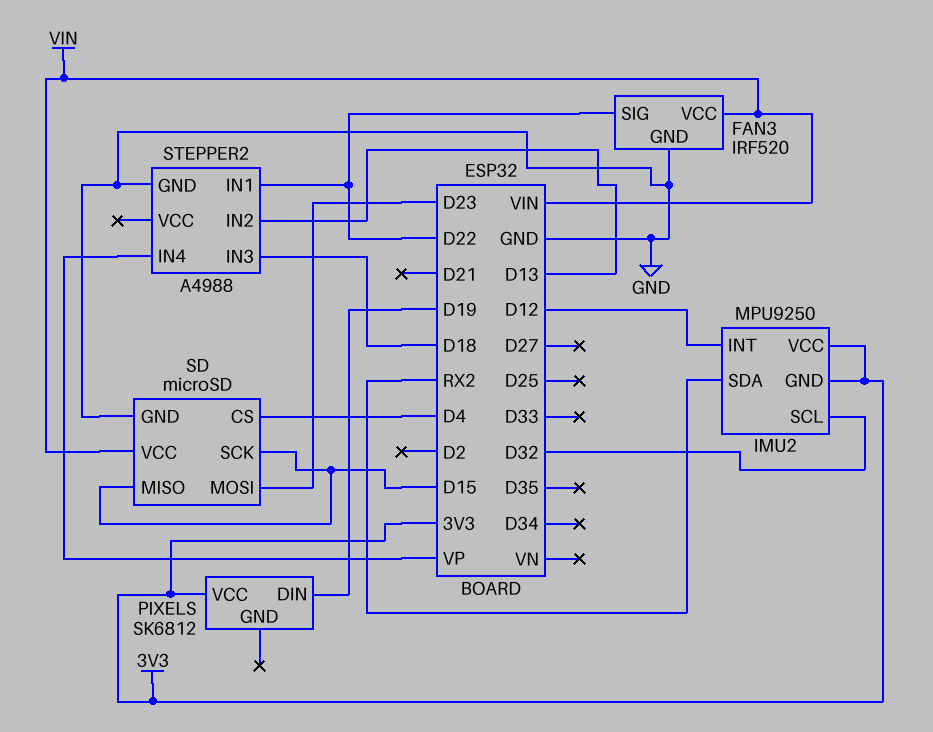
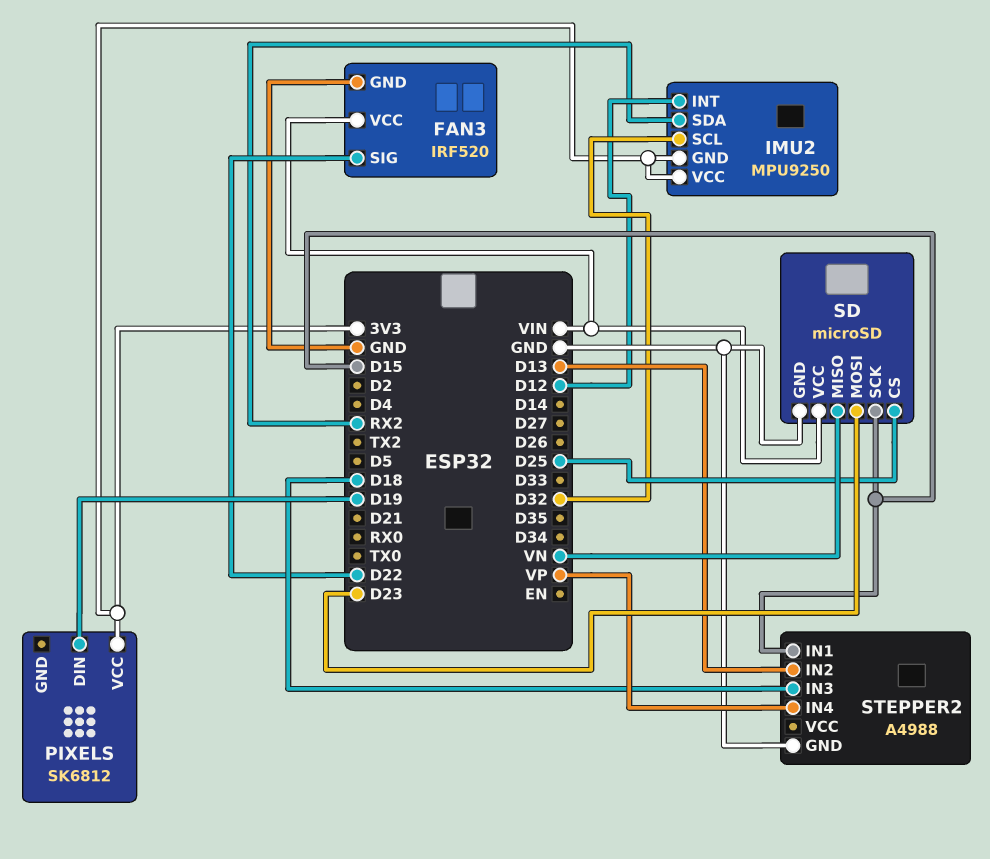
SD pin CS: D4 -> D25
SD pin MISO: D15 -> VN
STEPPER2 pin IN1: D22 -> D15

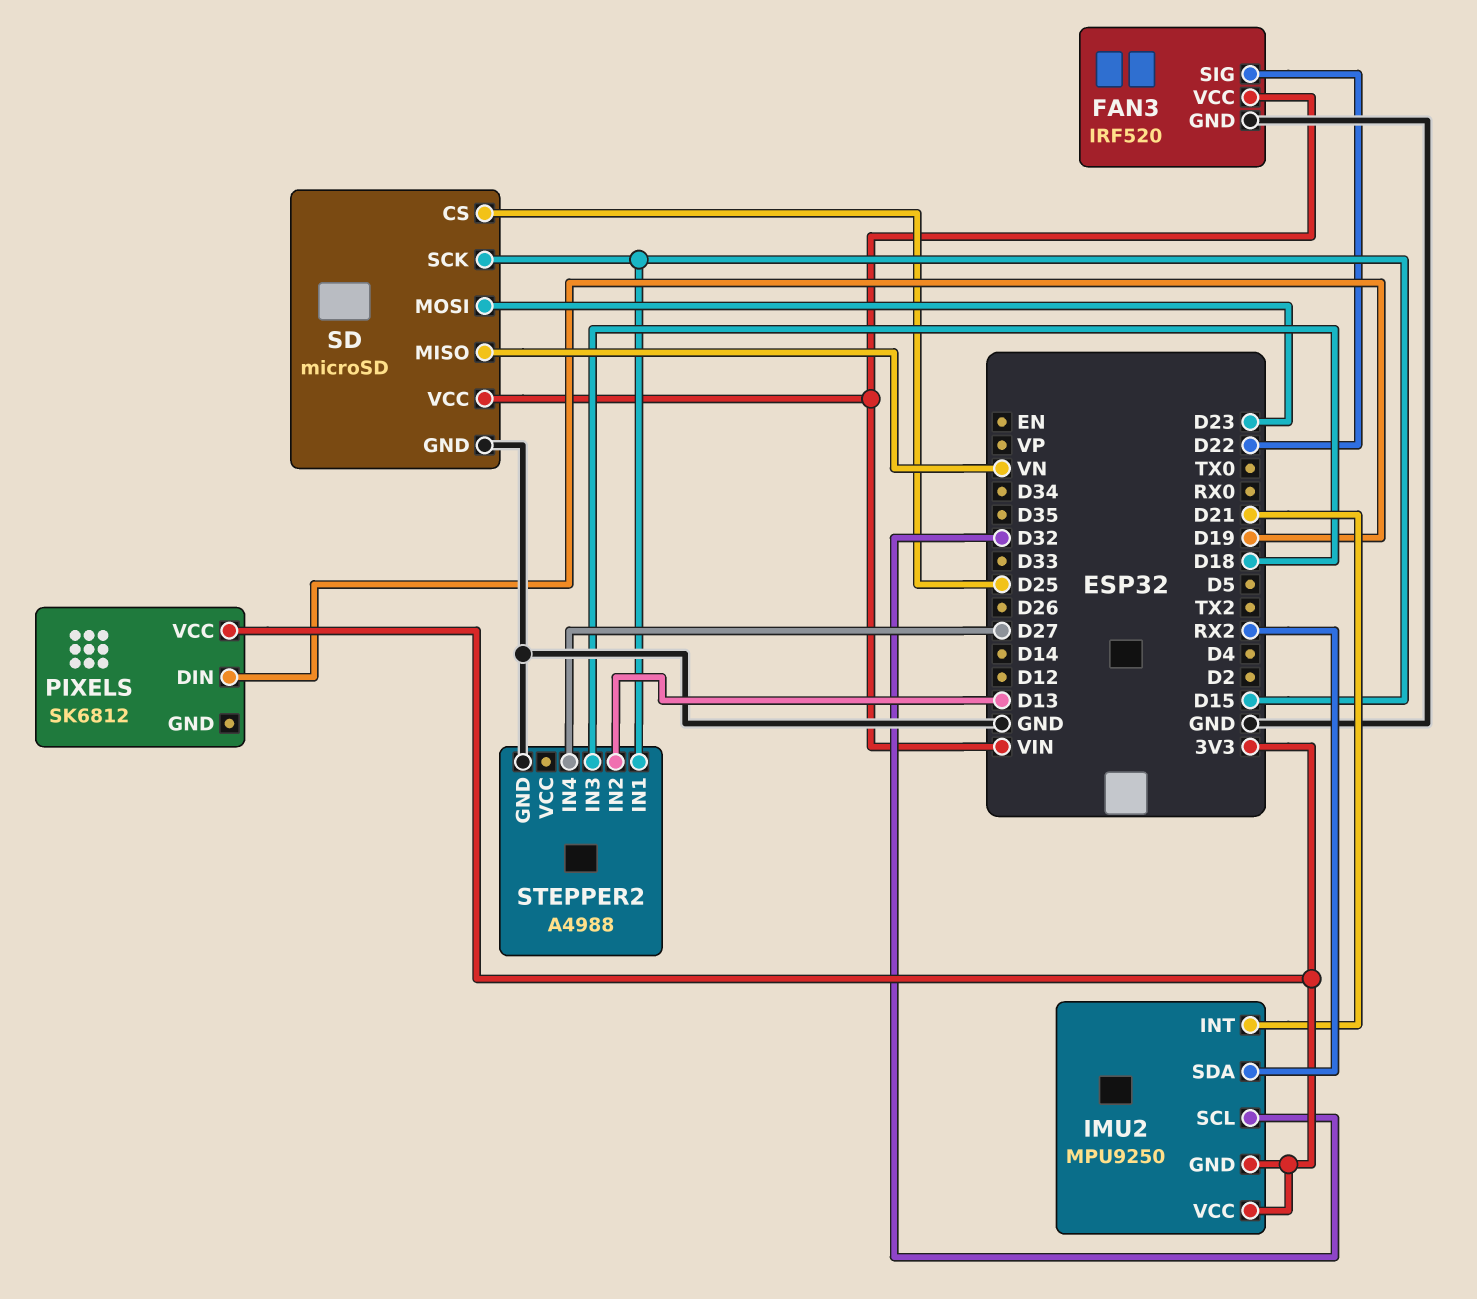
IMU2 pin INT: D12 -> D21
STEPPER2 pin IN4: VP -> D27

